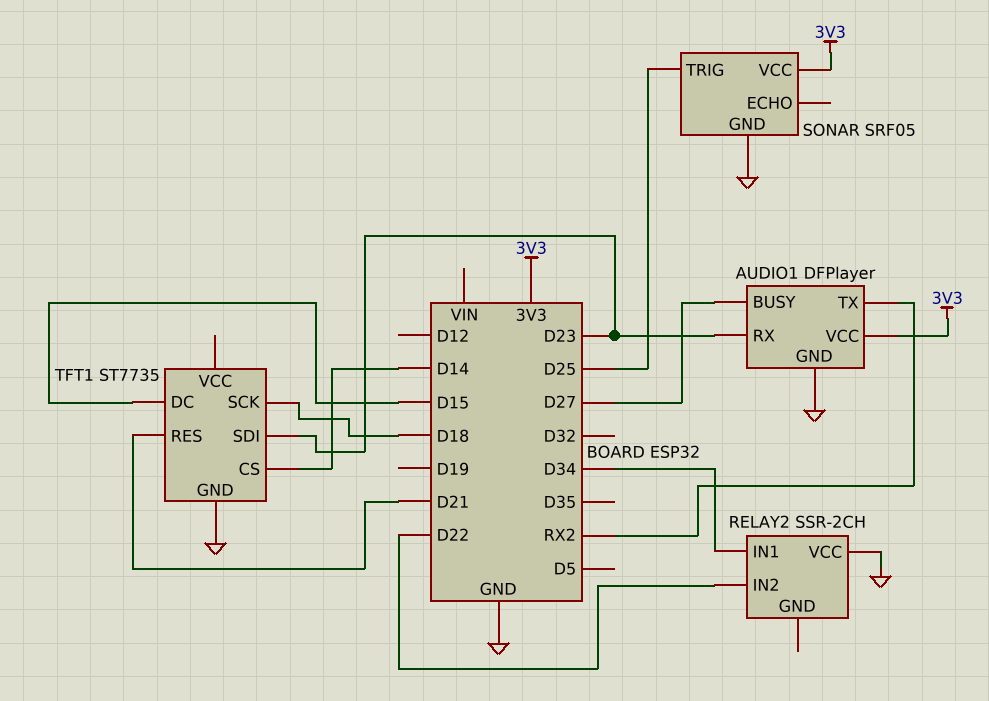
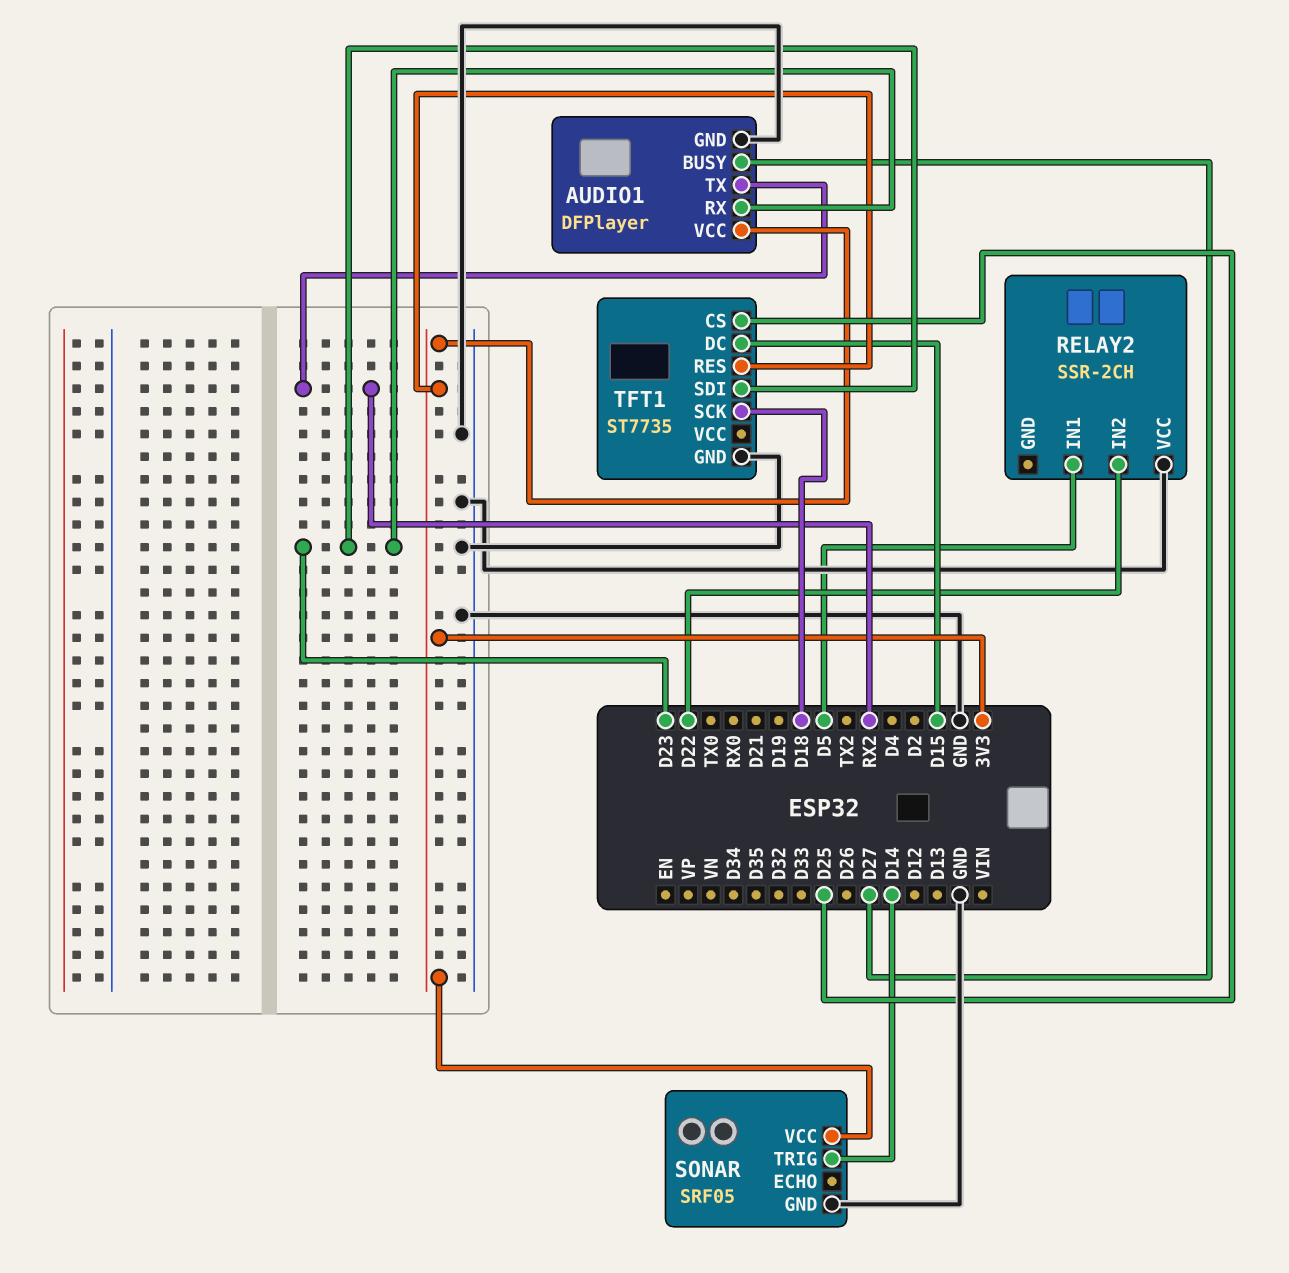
RELAY2 pin IN1: D34 -> D5
SONAR pin TRIG: D25 -> D14
TFT1 pin CS: D14 -> D25
TFT1 pin RES: D21 -> 3V3

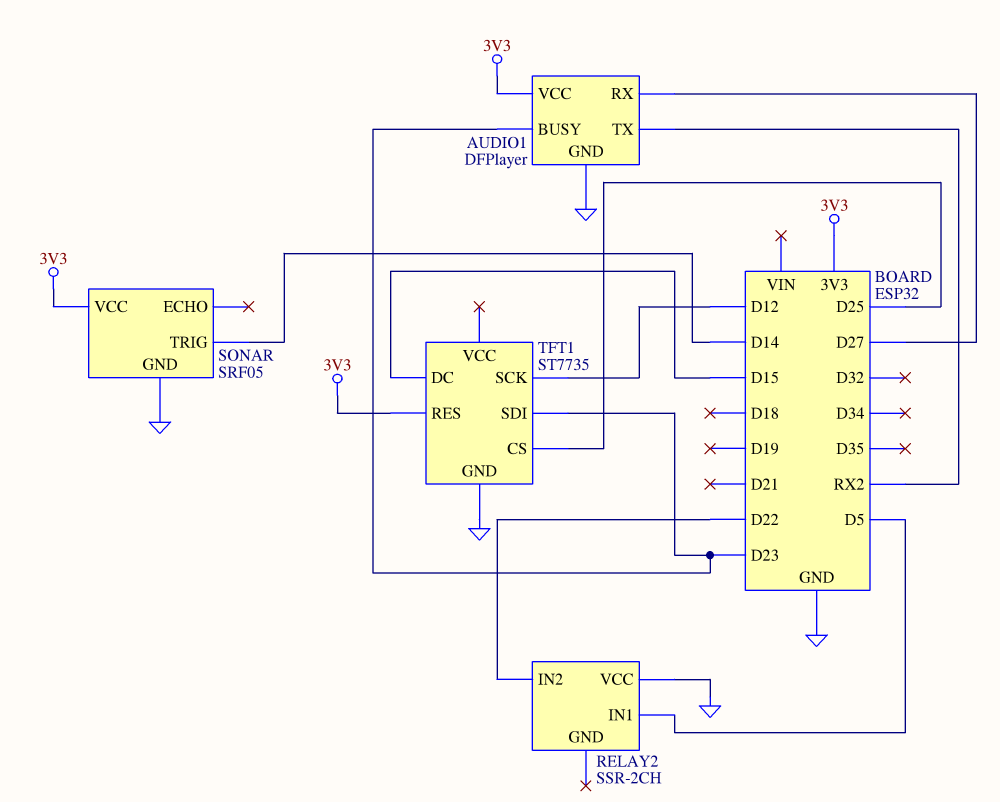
AUDIO1 pin BUSY: D27 -> D23
AUDIO1 pin RX: D23 -> D27
TFT1 pin SCK: D18 -> D12

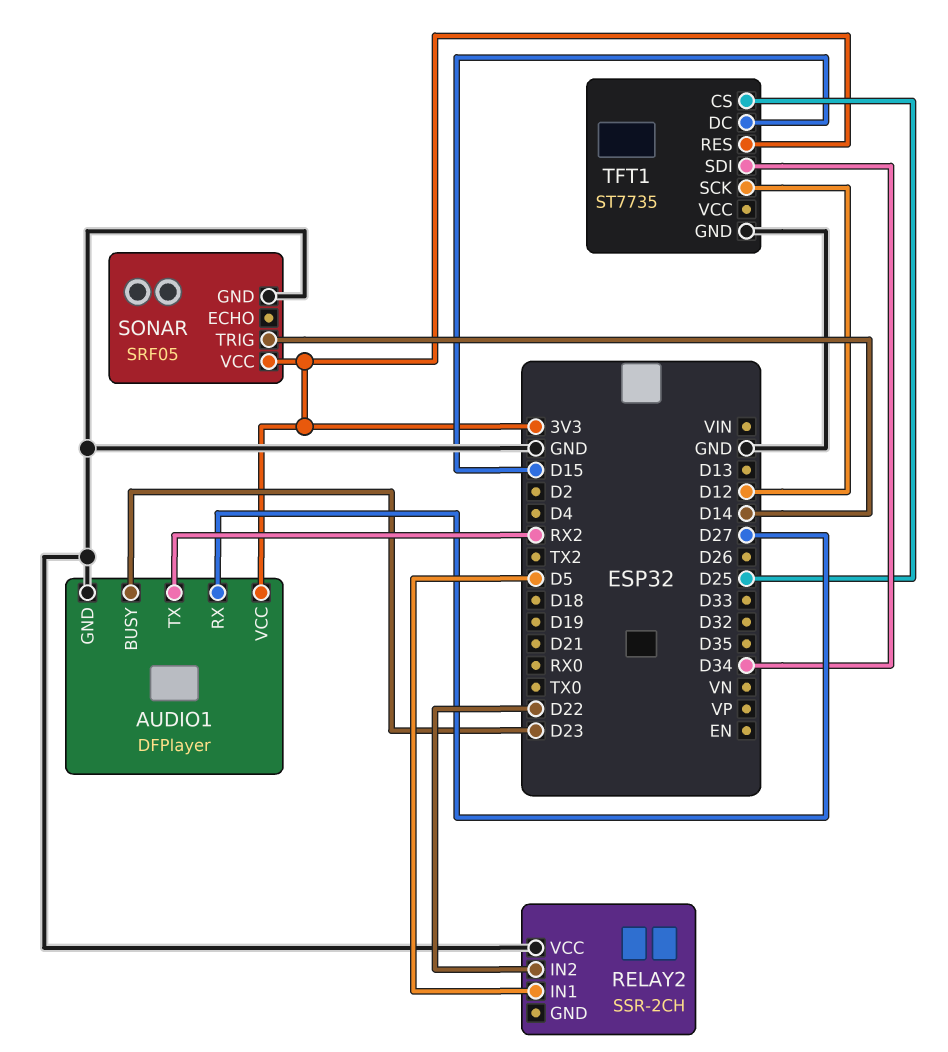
TFT1 pin SDI: D23 -> D34

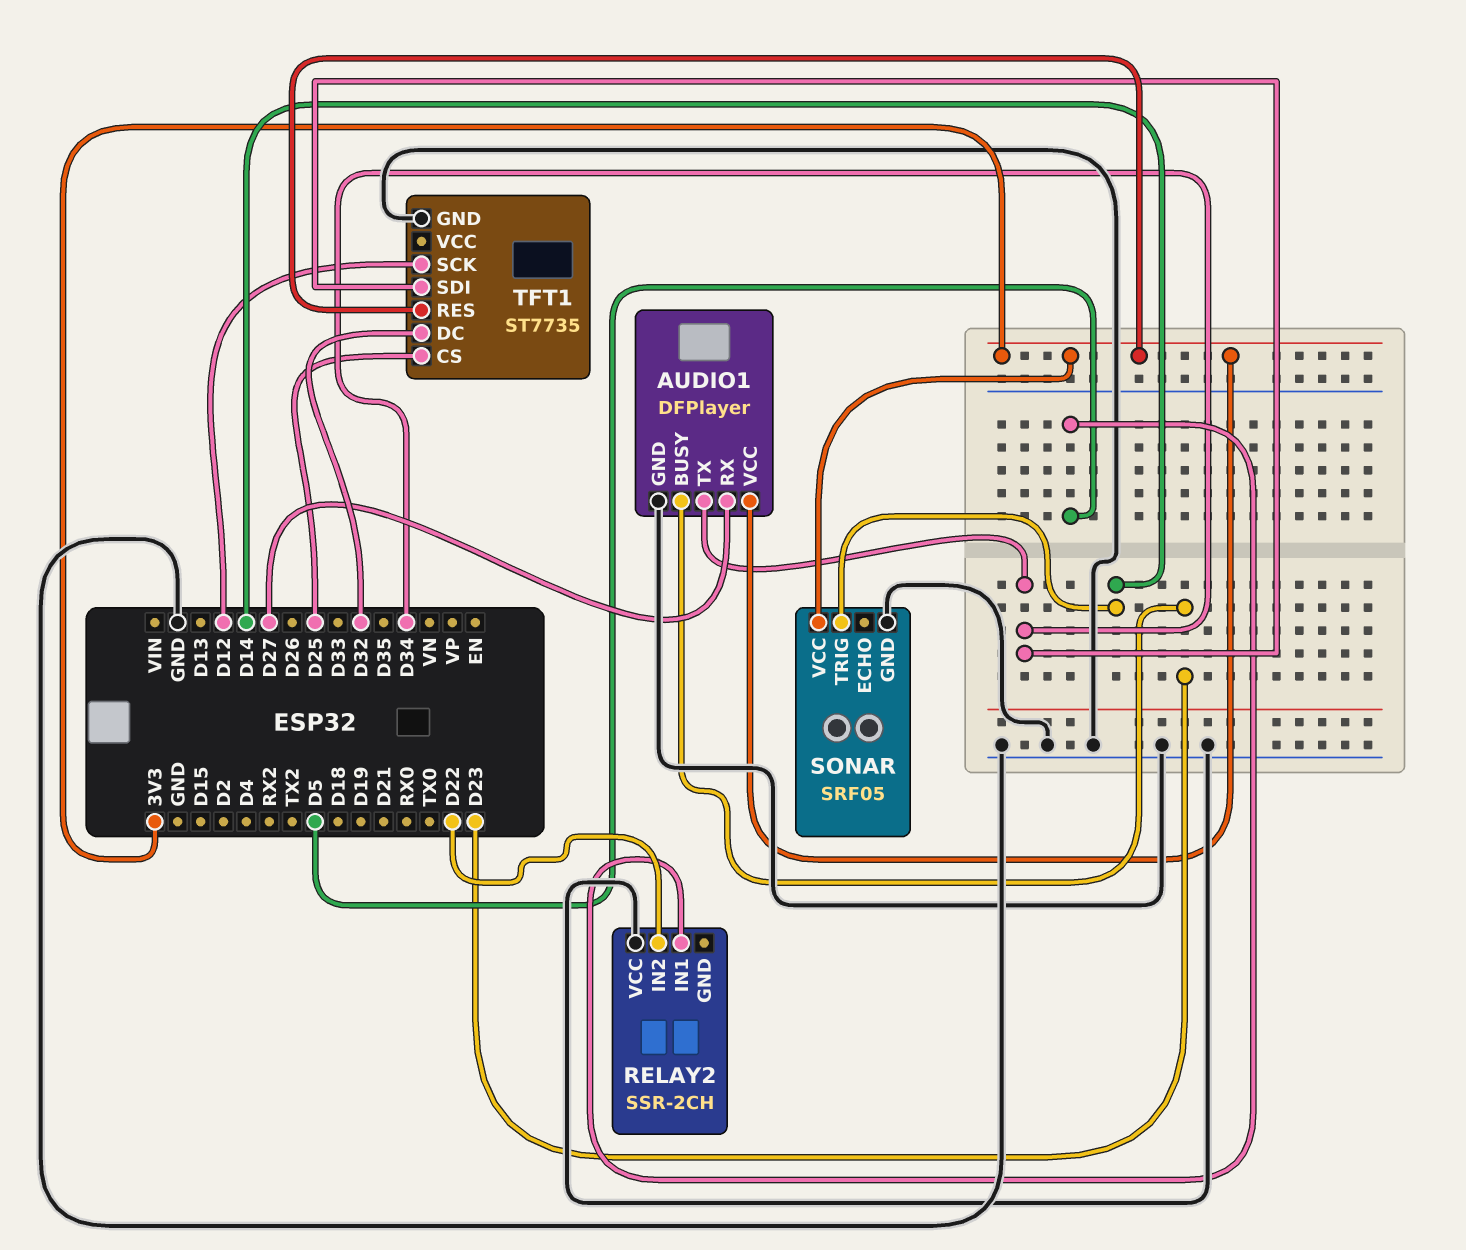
AUDIO1 pin TX: RX2 -> D34
TFT1 pin DC: D15 -> D32

